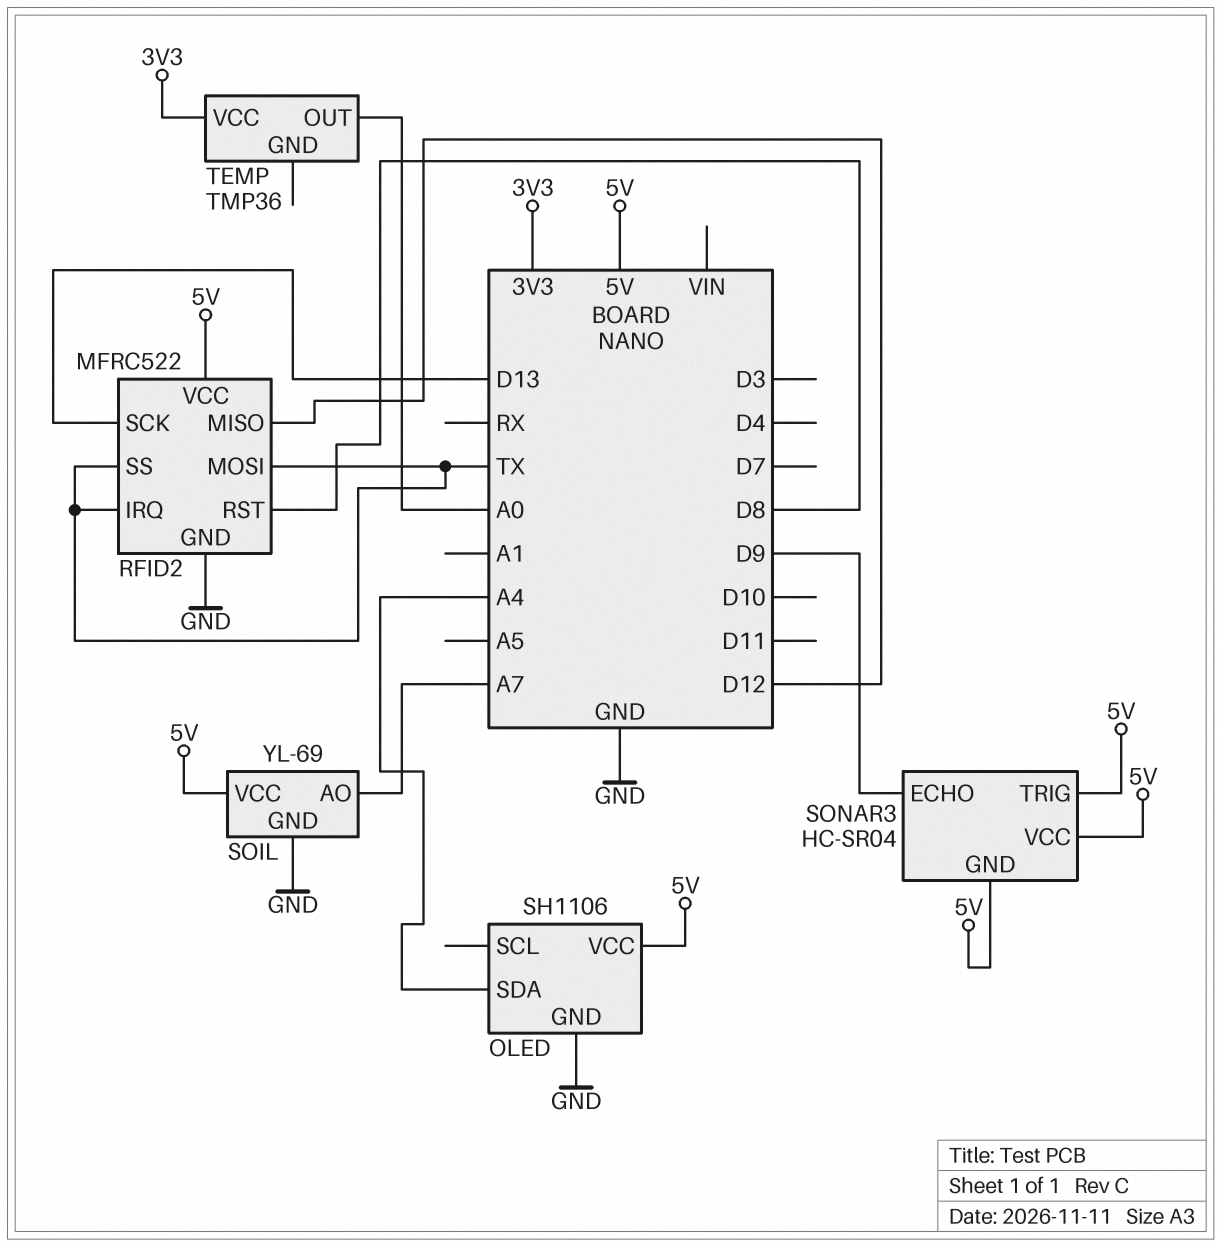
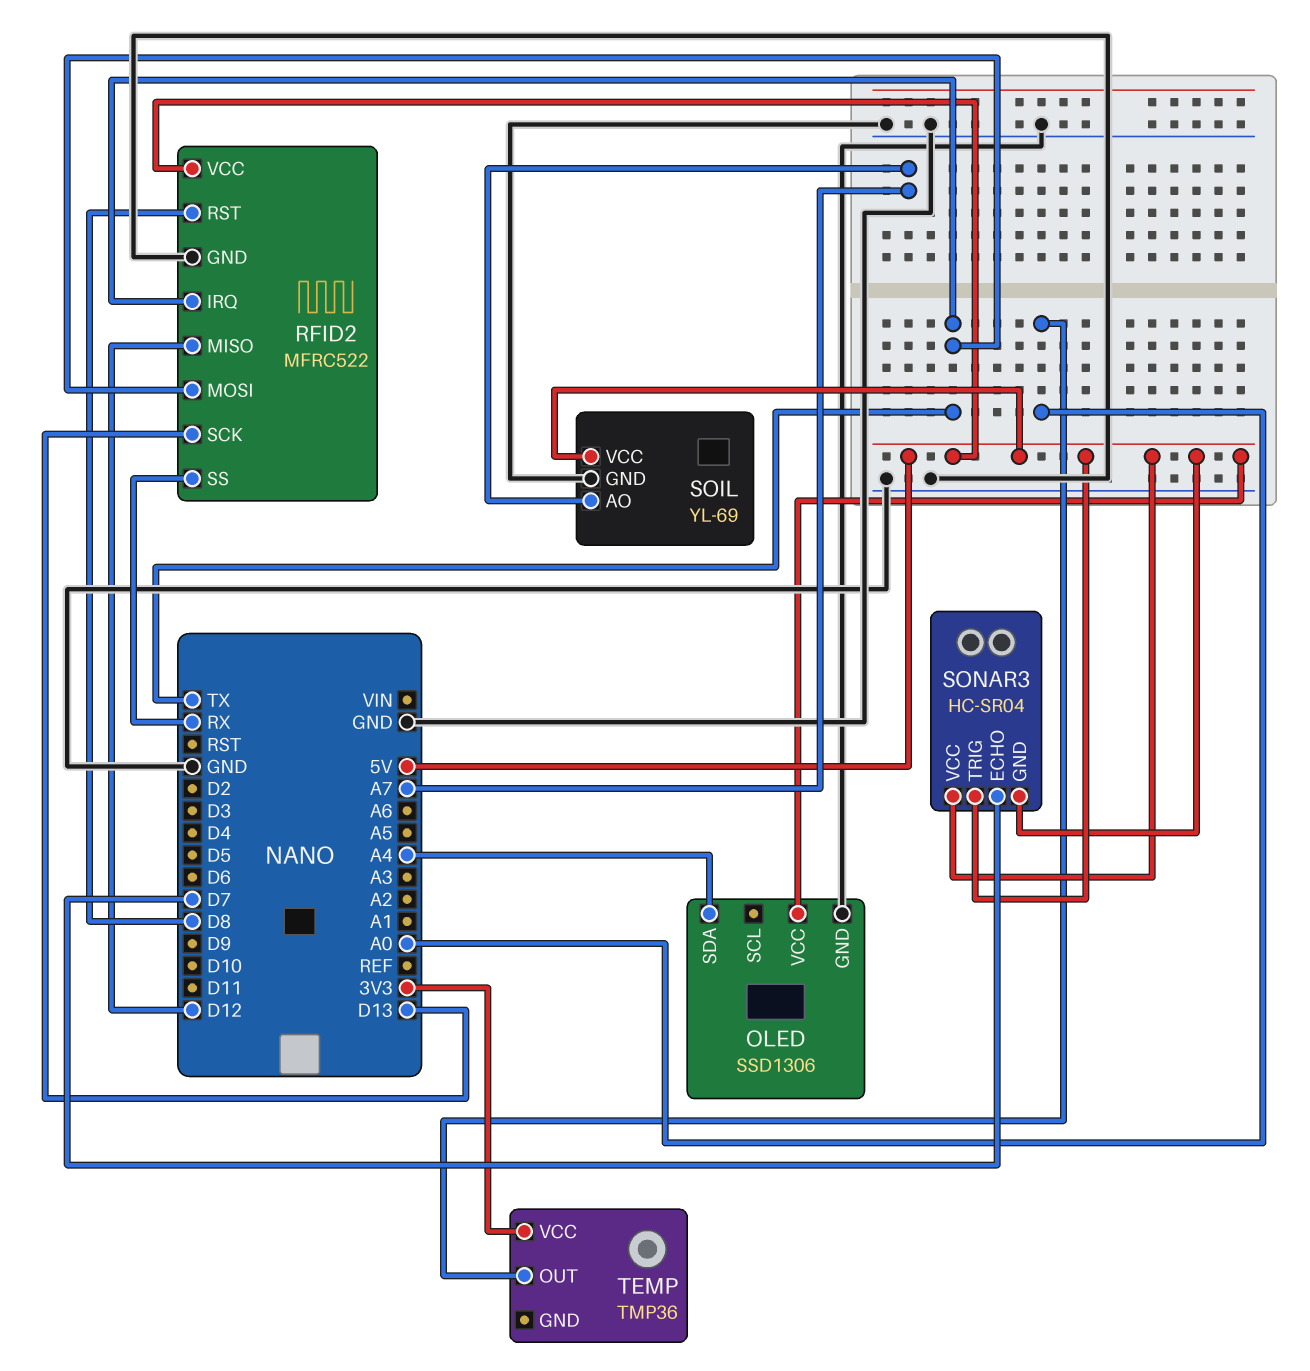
OLED: SH1106 -> SSD1306
RFID2 pin SS: TX -> RX
SONAR3 pin ECHO: D9 -> D7

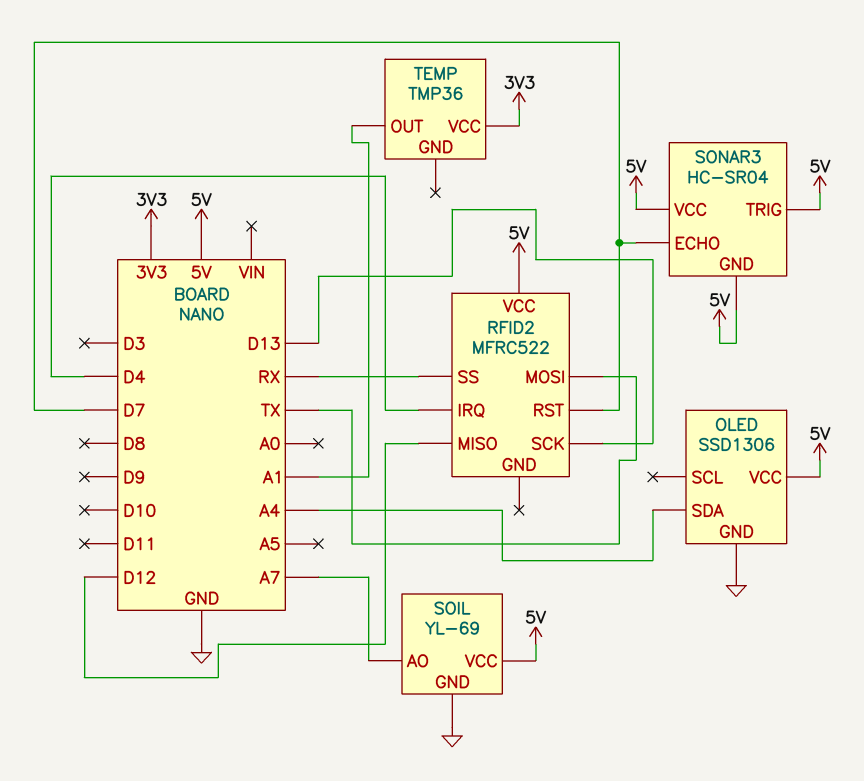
RFID2 pin GND: GND -> none
RFID2 pin IRQ: TX -> D4
RFID2 pin RST: D8 -> D7
TEMP pin OUT: A0 -> A1

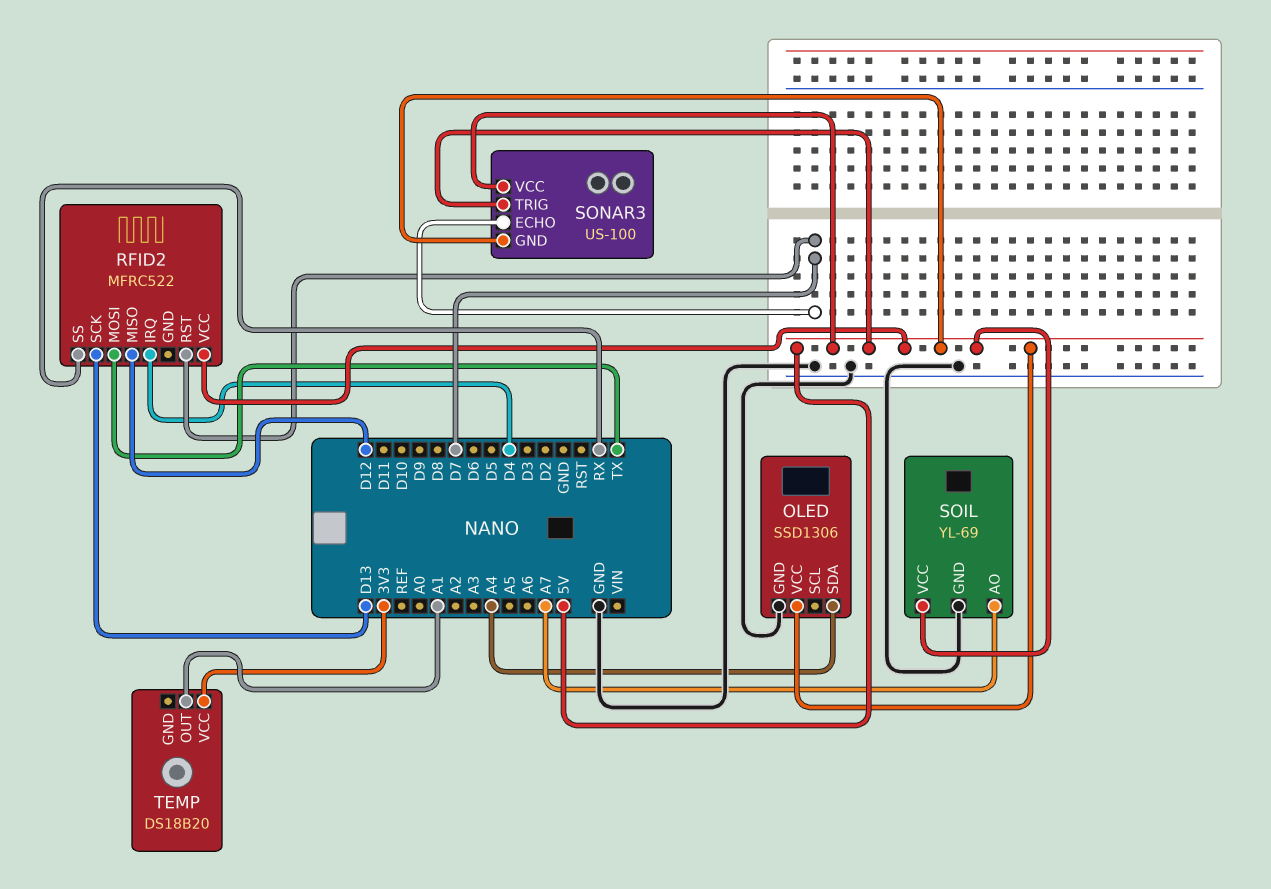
SONAR3: HC-SR04 -> US-100
TEMP: TMP36 -> DS18B20

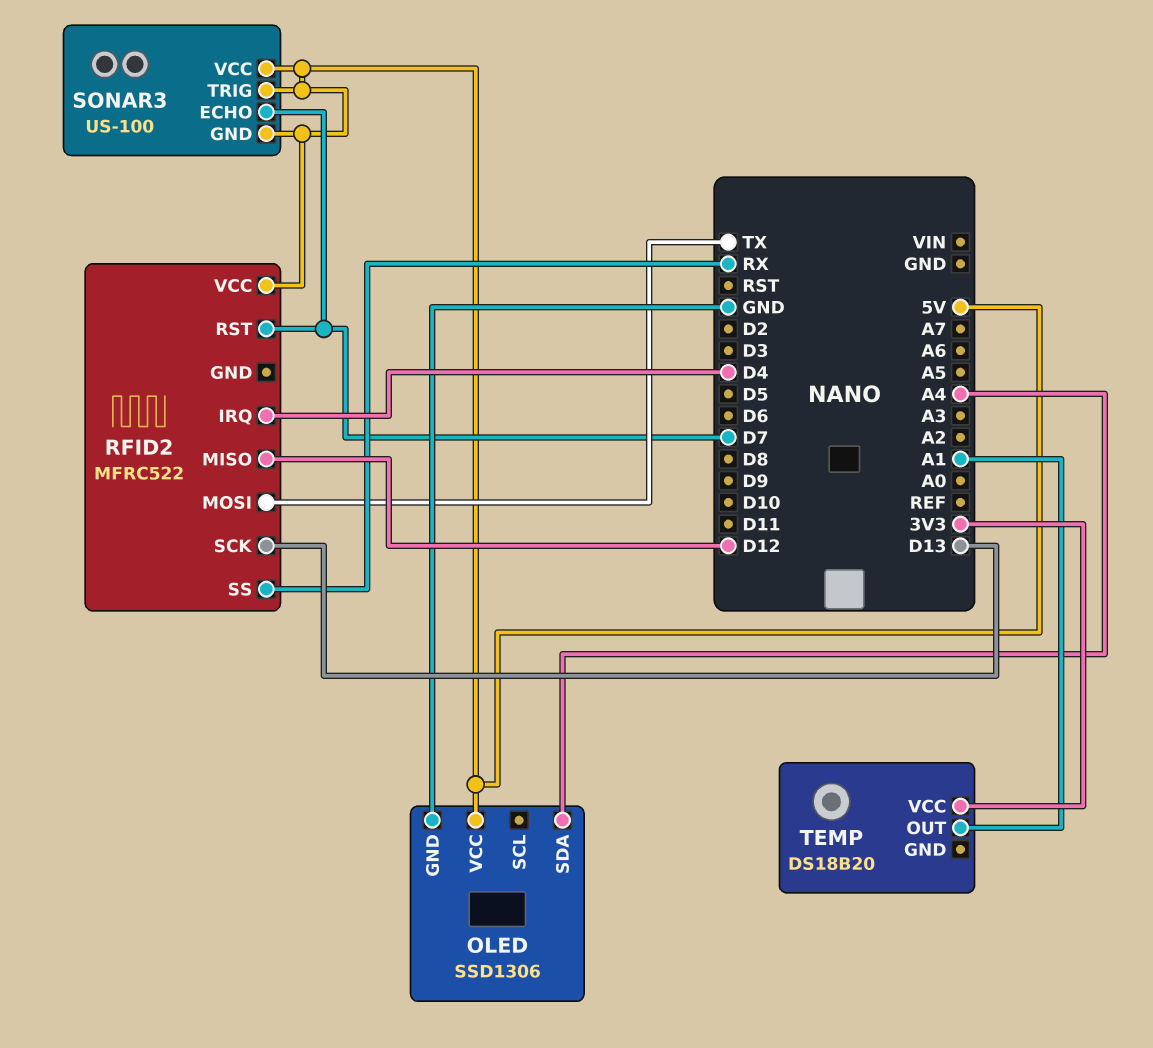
SOIL: YL-69 -> none
SOIL pin AO: A7 -> none
SOIL pin GND: GND -> none
SOIL pin VCC: 5V -> none

